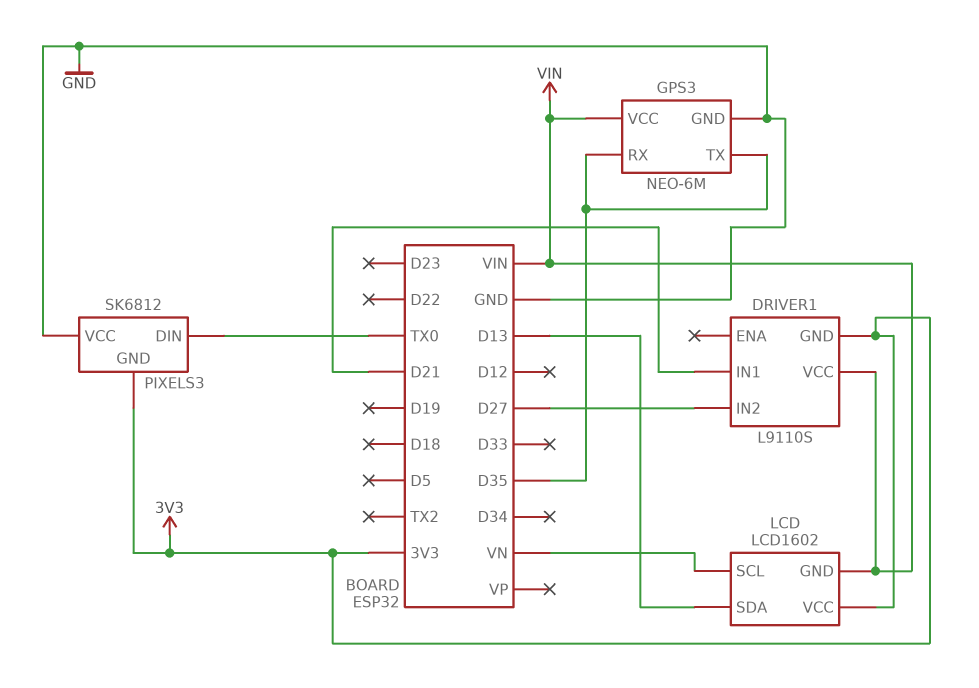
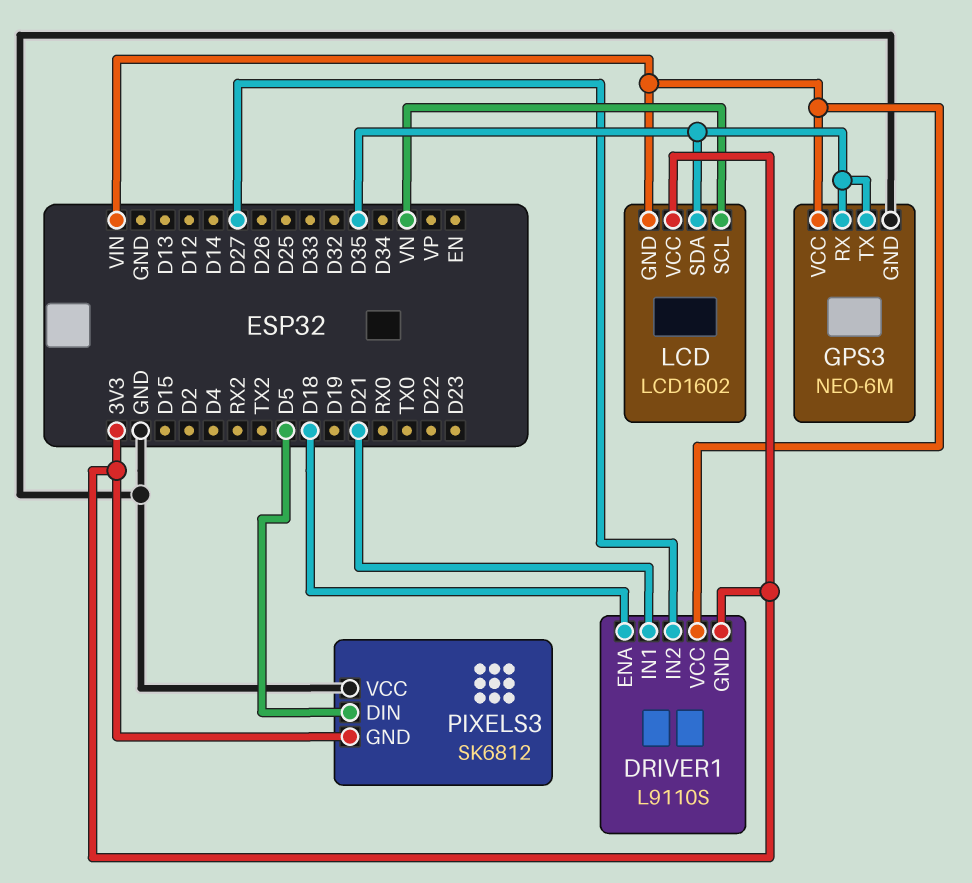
DRIVER1 pin ENA: none -> D18
LCD pin SDA: D13 -> D35
PIXELS3 pin DIN: TX0 -> D5

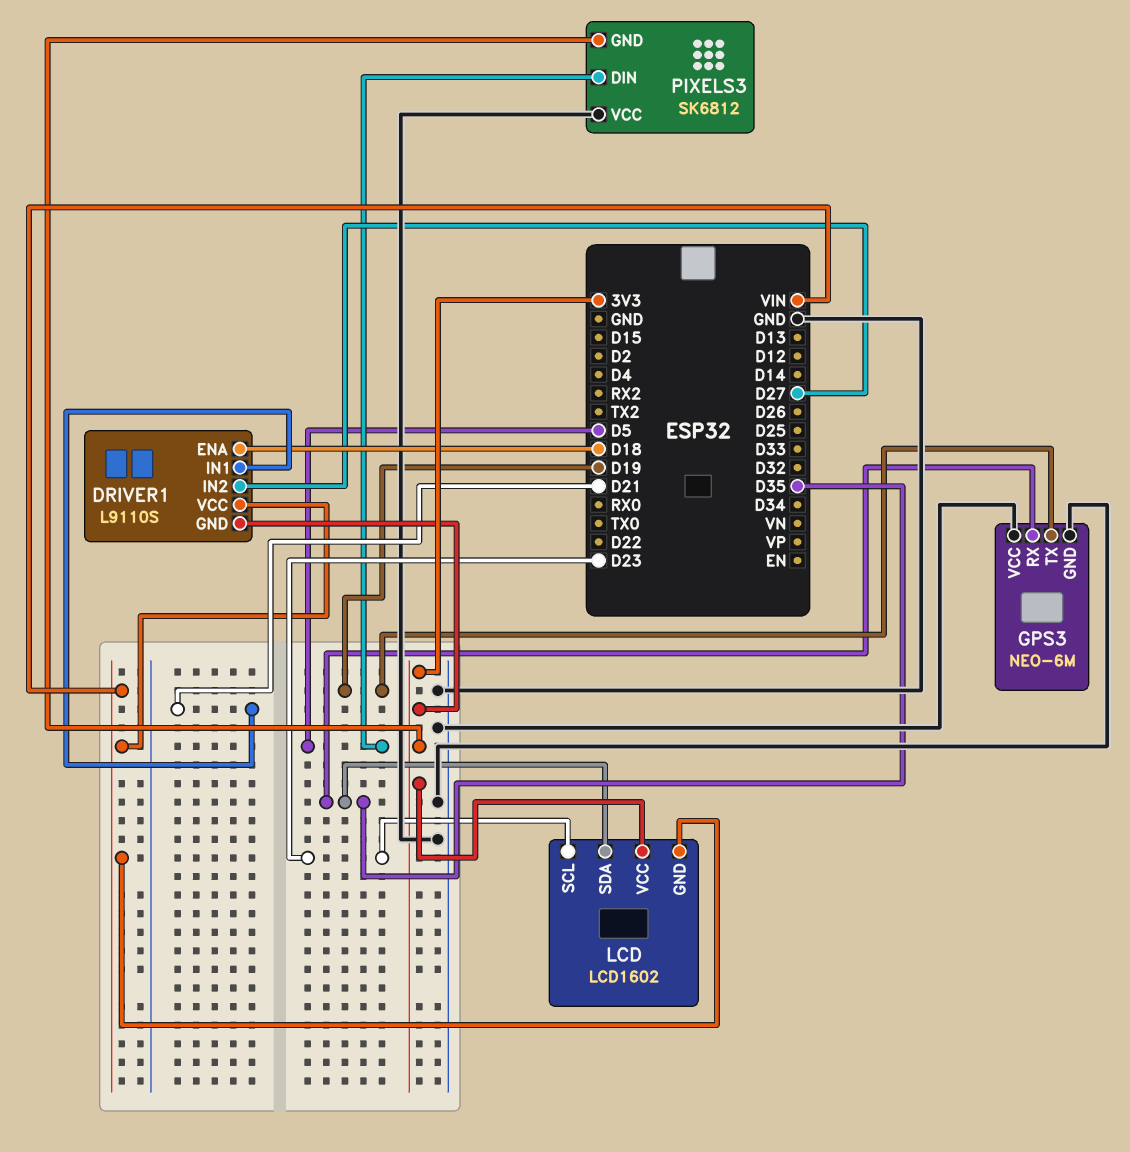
GPS3 pin TX: D35 -> D19
GPS3 pin VCC: VIN -> GND
LCD pin SCL: VN -> D23

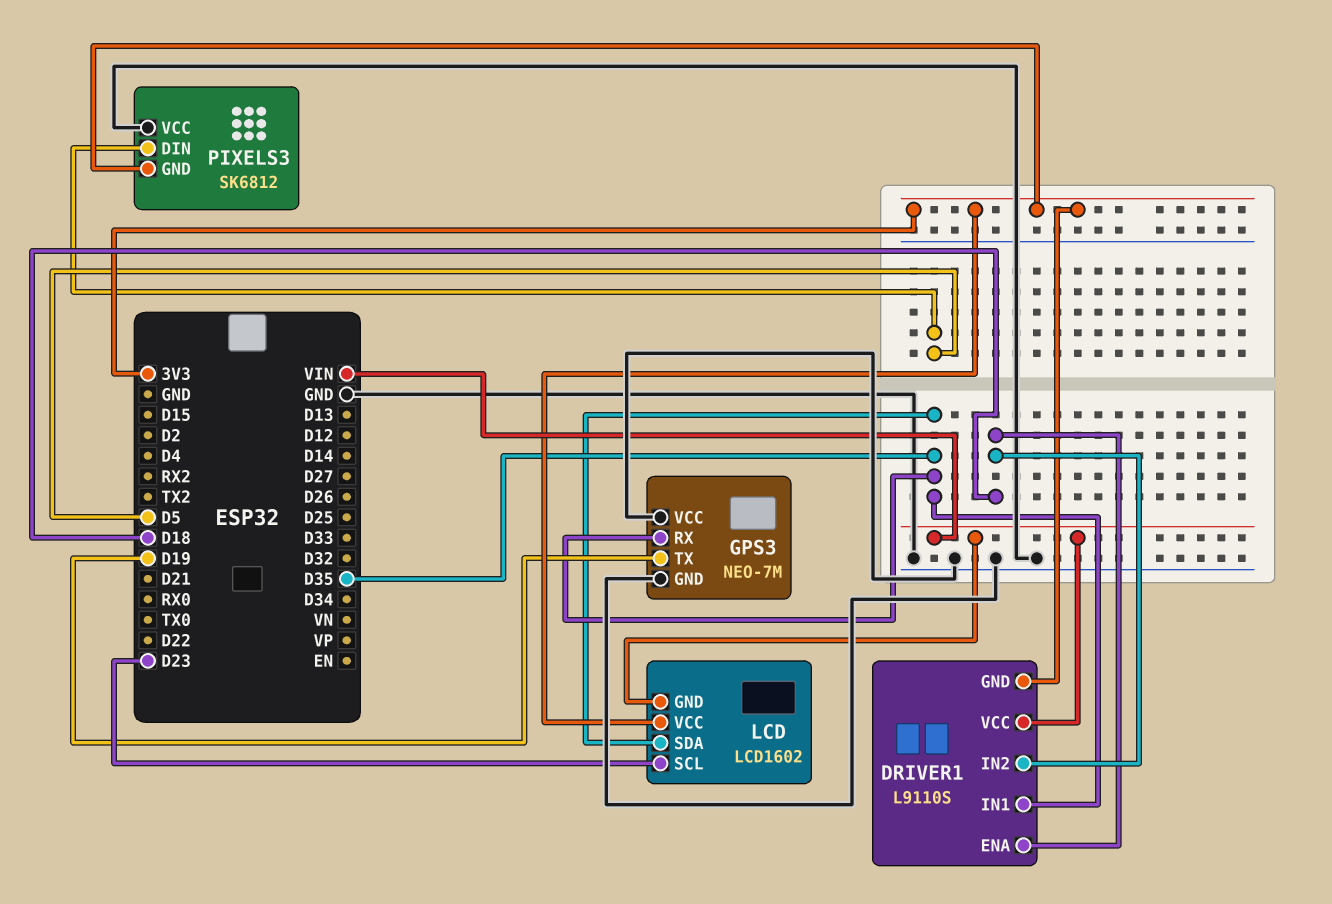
DRIVER1 pin IN1: D21 -> D35
DRIVER1 pin IN2: D27 -> D18
GPS3: NEO-6M -> NEO-7M

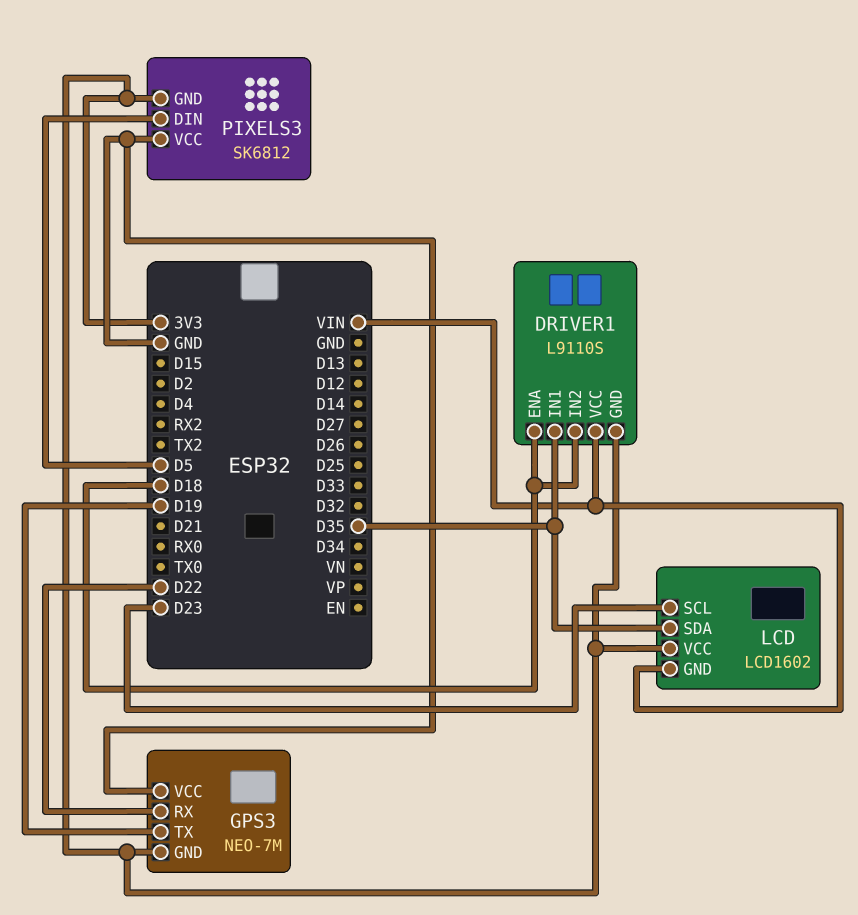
GPS3 pin GND: GND -> 3V3
GPS3 pin RX: D35 -> D22

